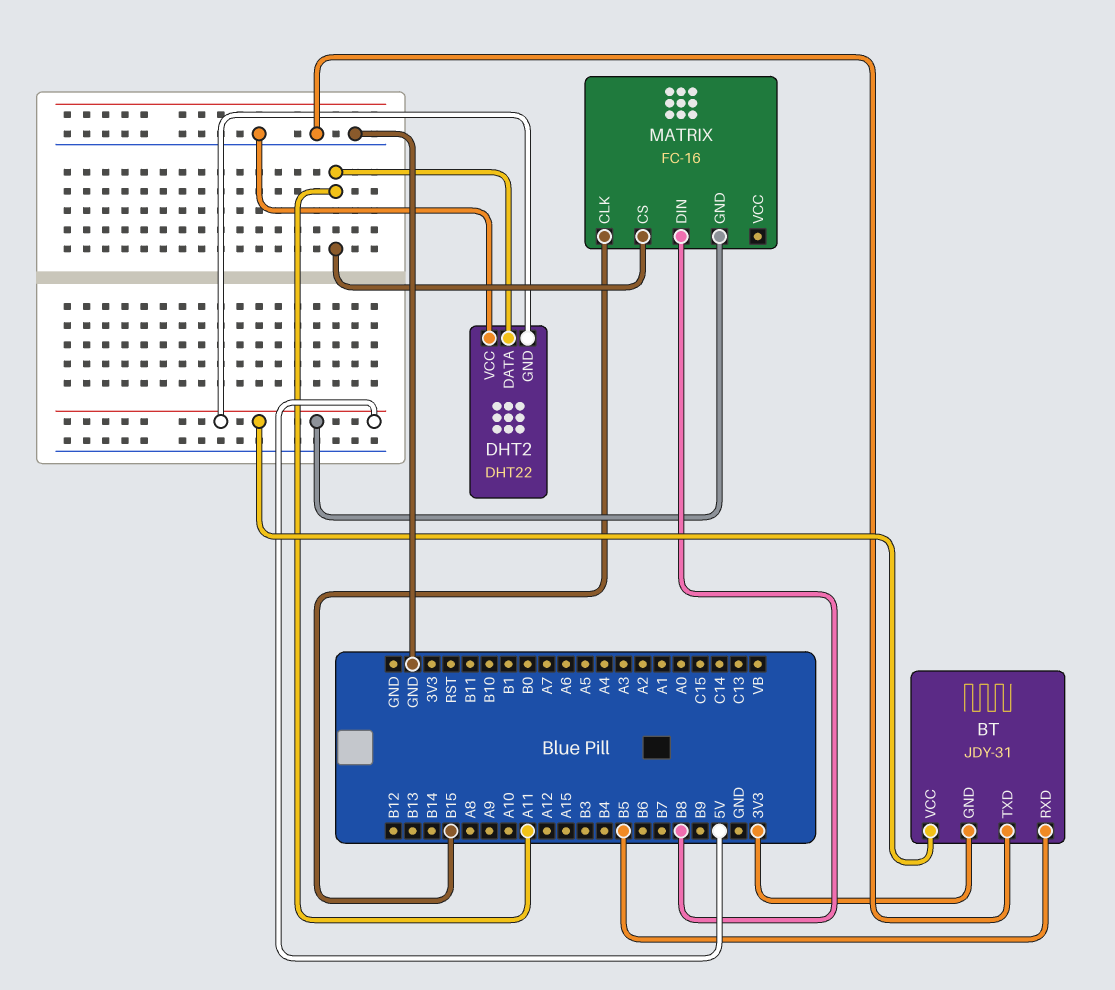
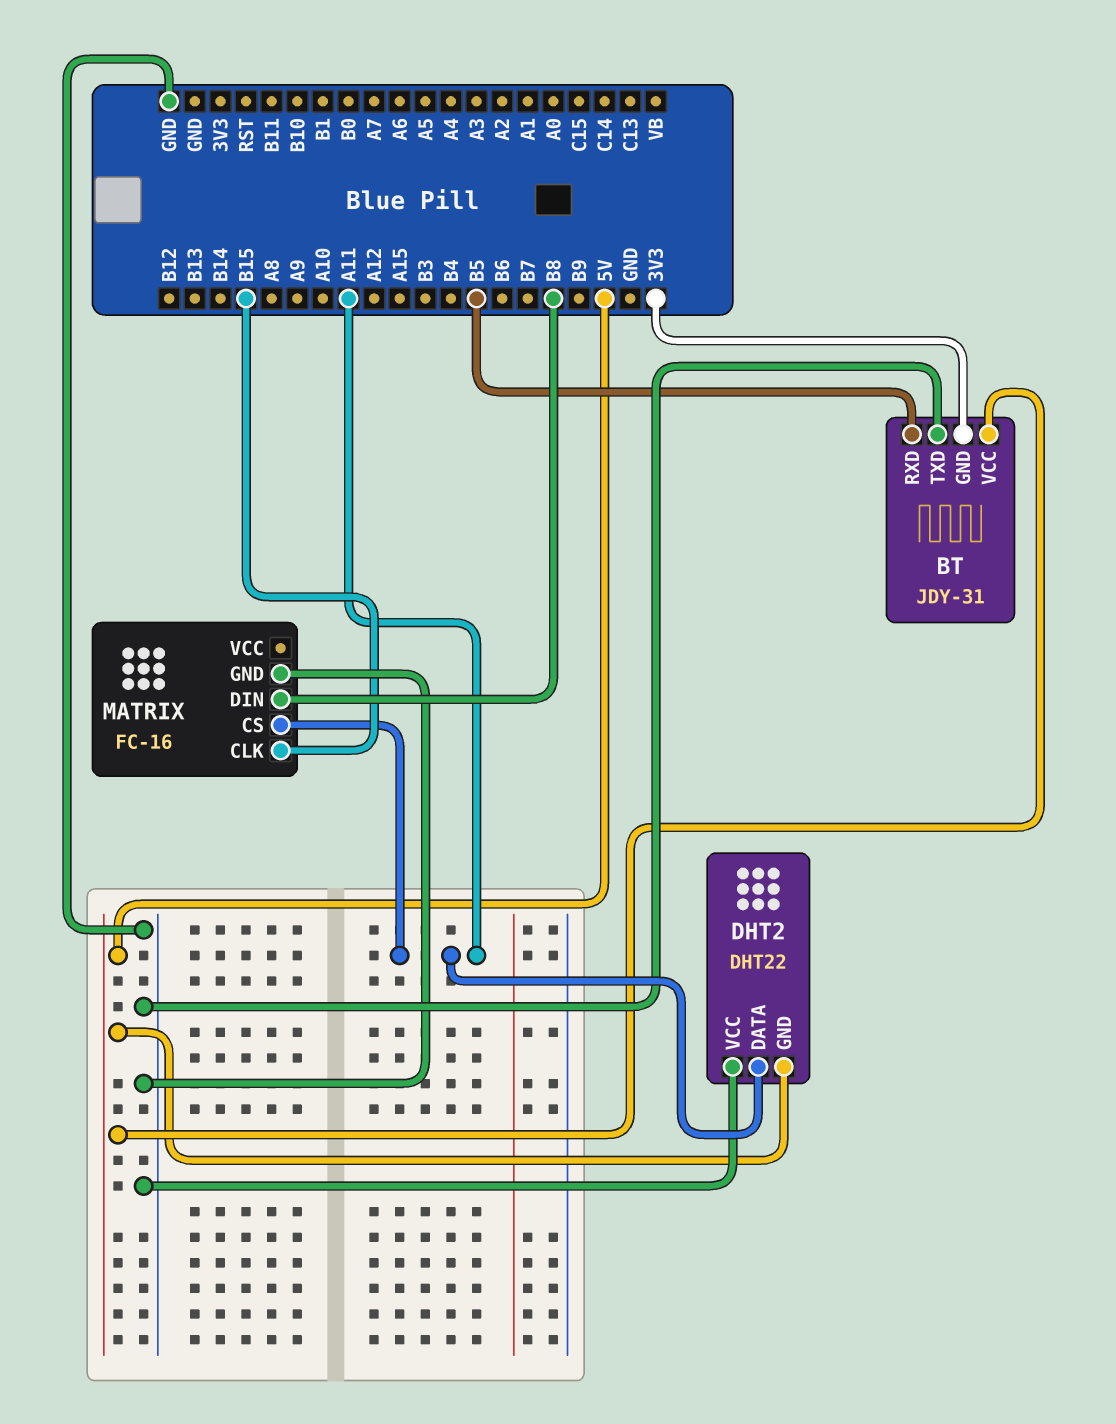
MATRIX pin GND: 5V -> GND

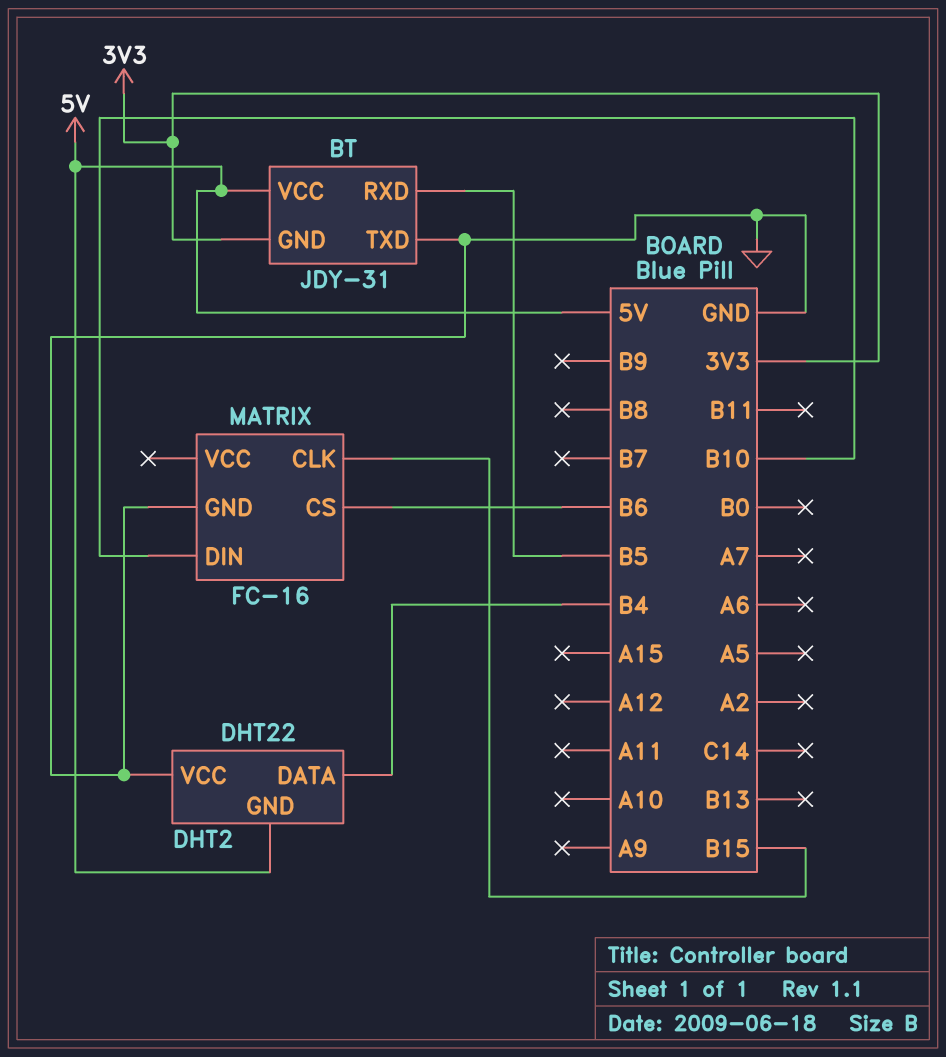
DHT2 pin DATA: A11 -> B4
MATRIX pin CS: A11 -> B6
MATRIX pin DIN: B8 -> B10

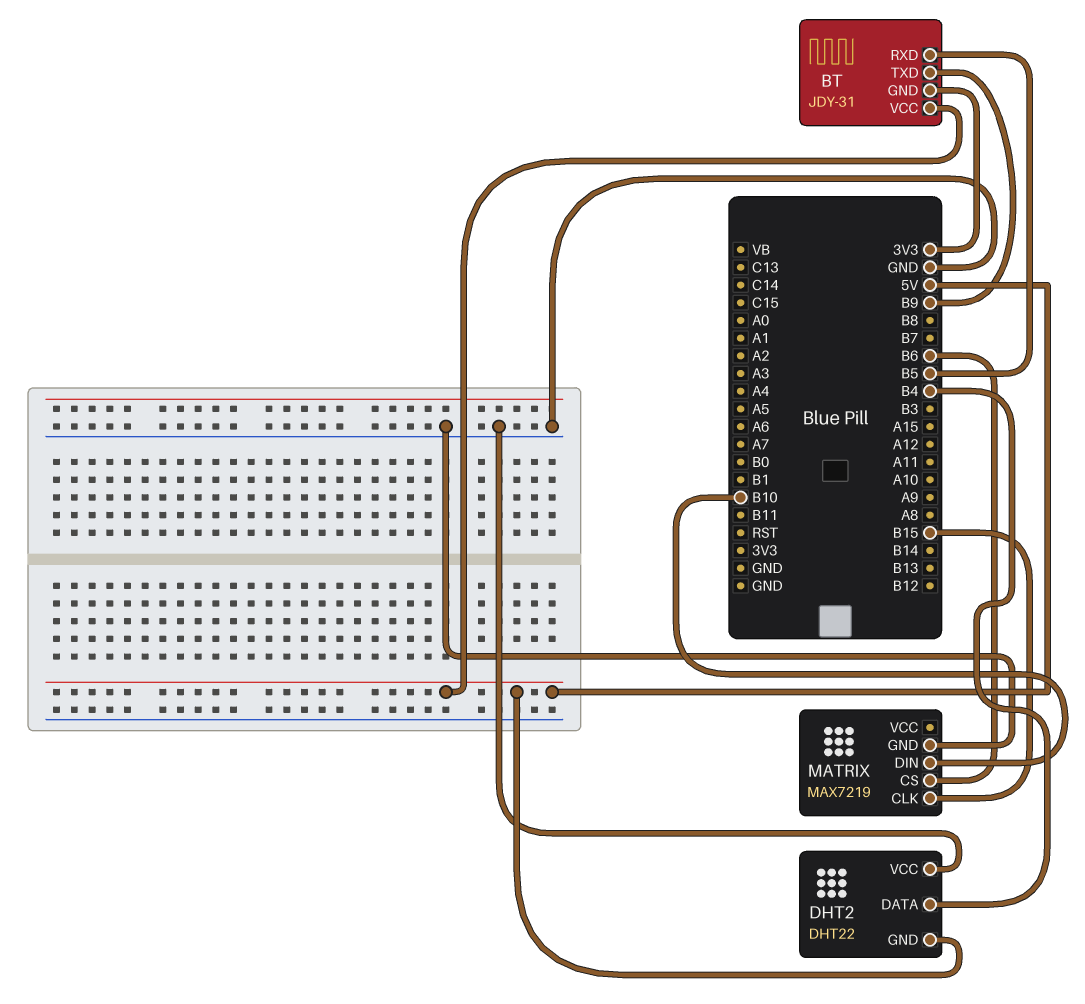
BT pin TXD: GND -> B9
MATRIX: FC-16 -> MAX7219

